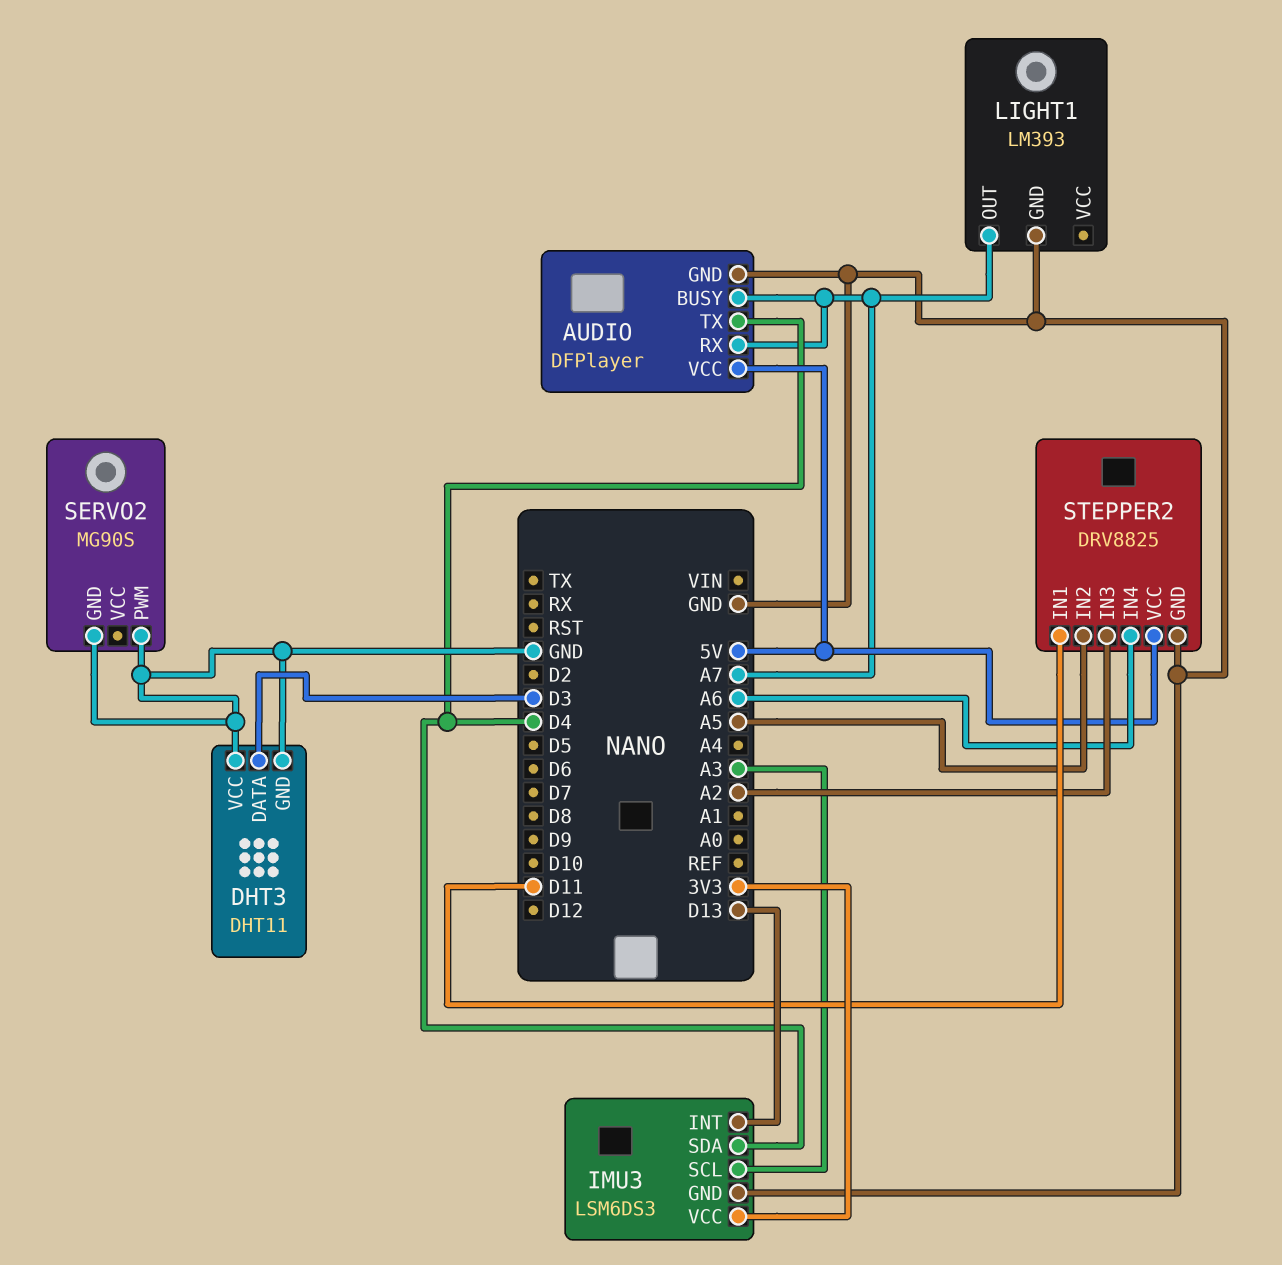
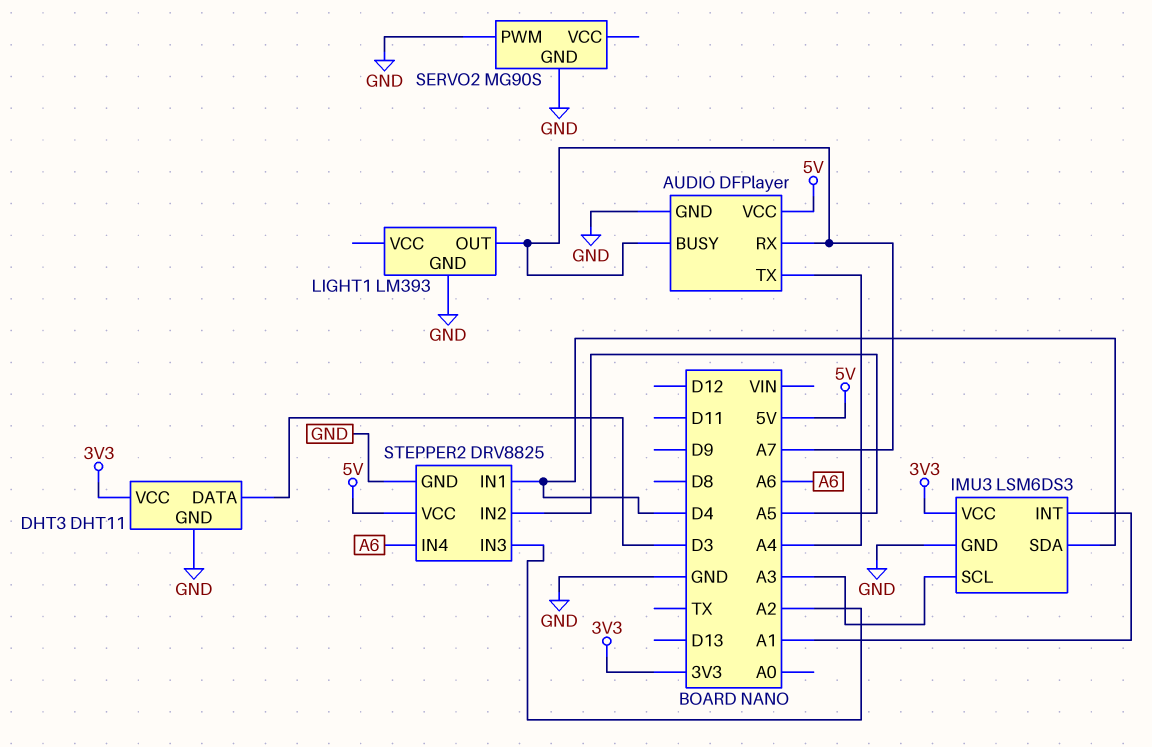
AUDIO pin TX: D4 -> A4
DHT3 pin VCC: GND -> 3V3
IMU3 pin INT: D13 -> A1
STEPPER2 pin IN1: D11 -> D4

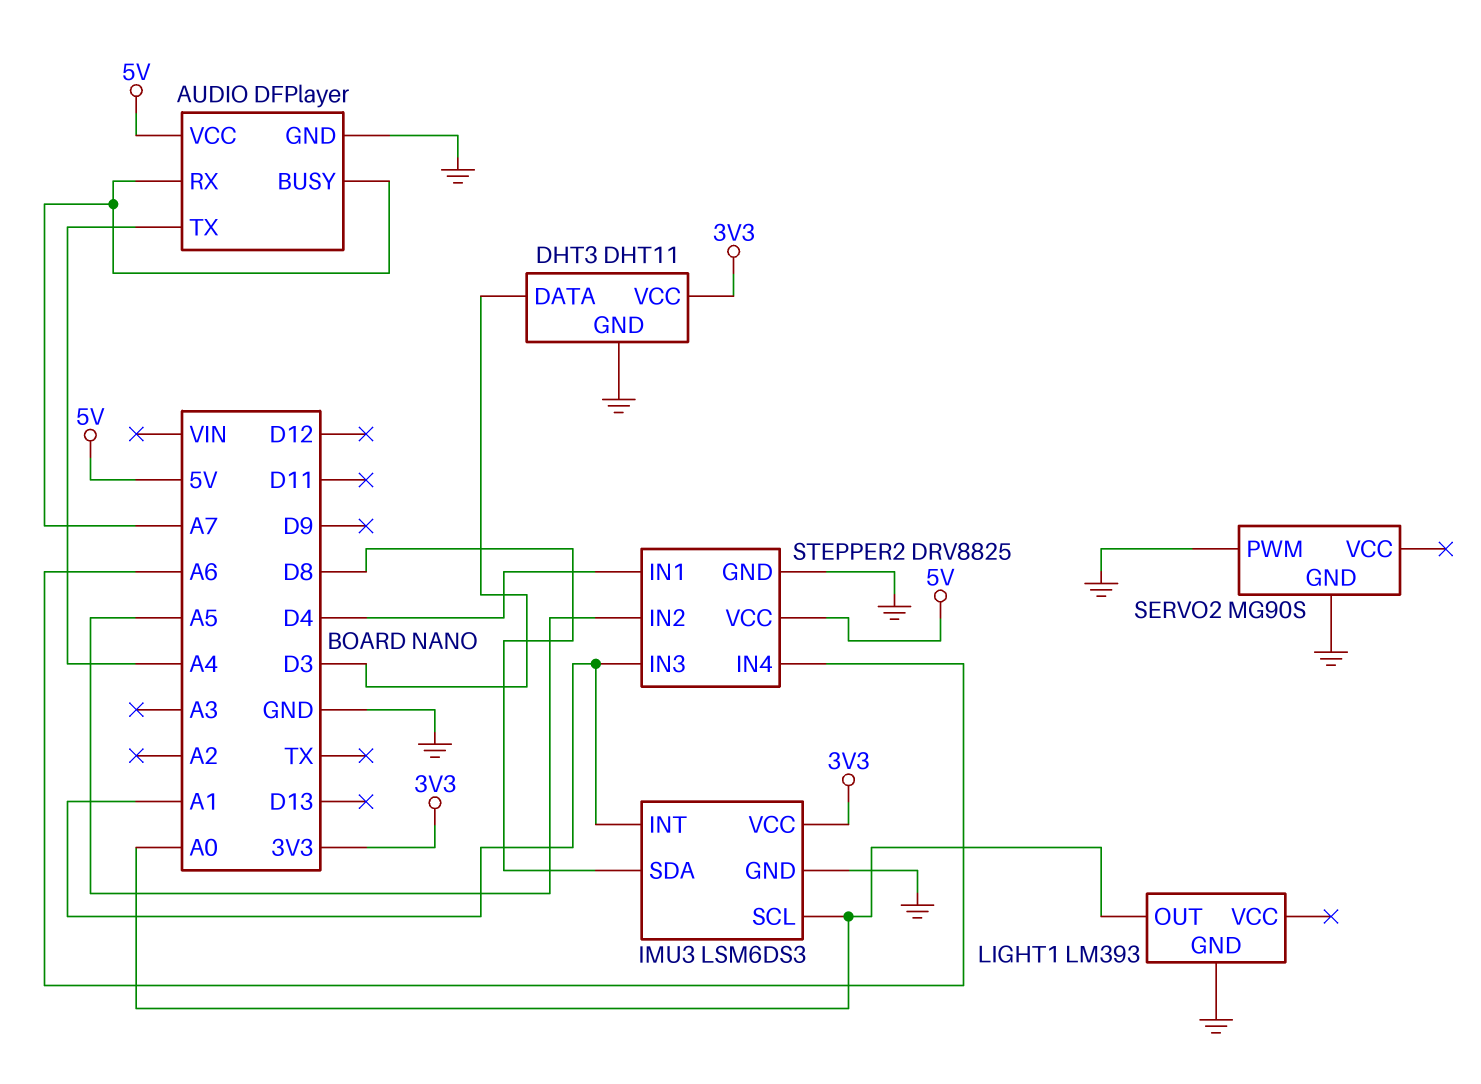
IMU3 pin SCL: A3 -> A0
IMU3 pin SDA: D4 -> D8
LIGHT1 pin OUT: A7 -> A0
STEPPER2 pin IN3: A2 -> A1

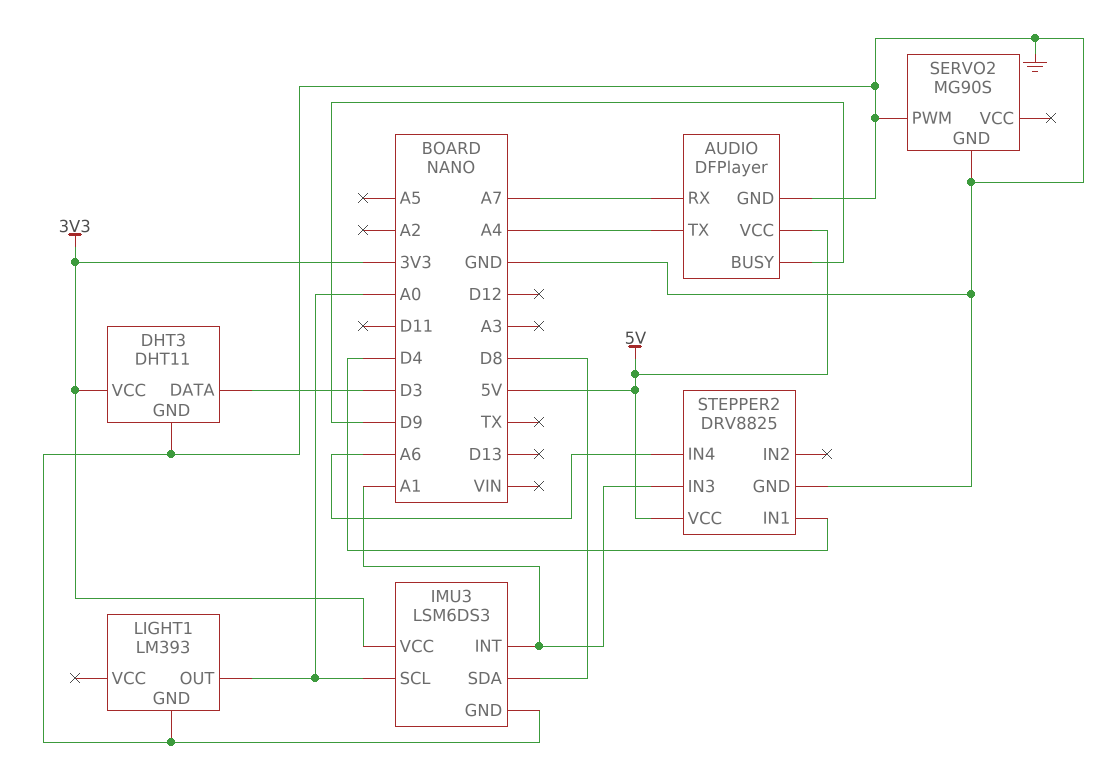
AUDIO pin BUSY: A7 -> D9
STEPPER2 pin IN2: A5 -> none

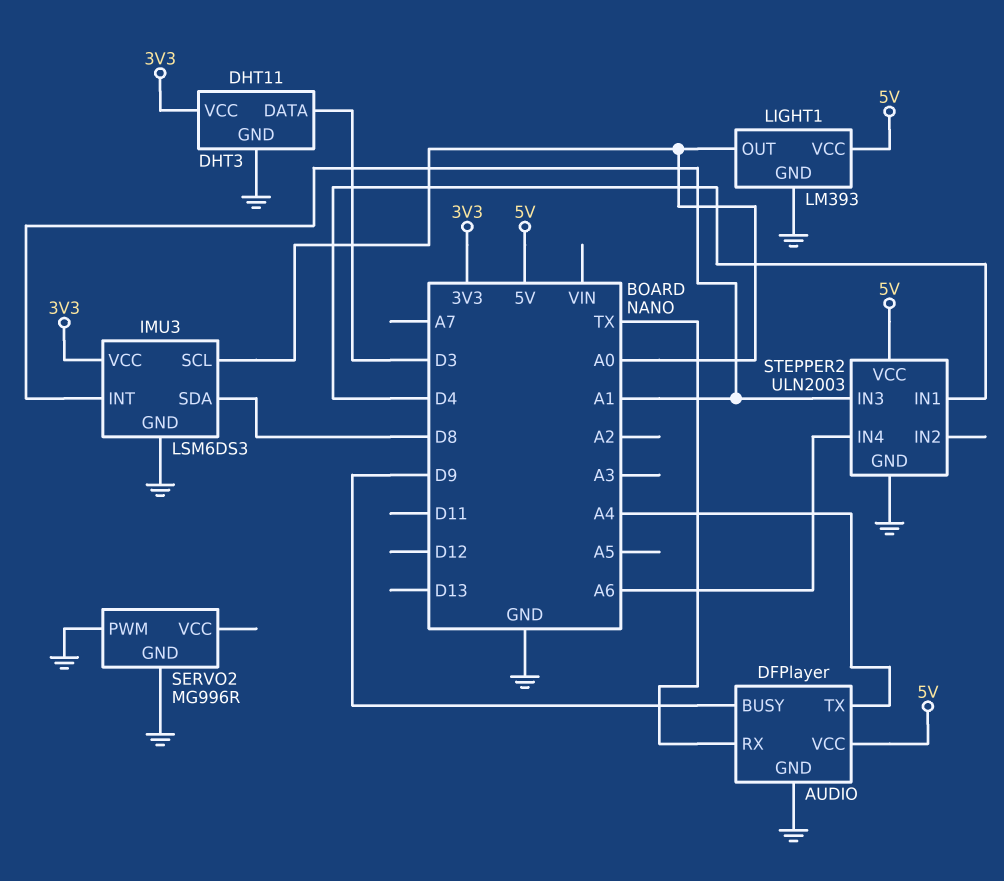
AUDIO pin RX: A7 -> TX
LIGHT1 pin VCC: none -> 5V
SERVO2: MG90S -> MG996R
STEPPER2: DRV8825 -> ULN2003

